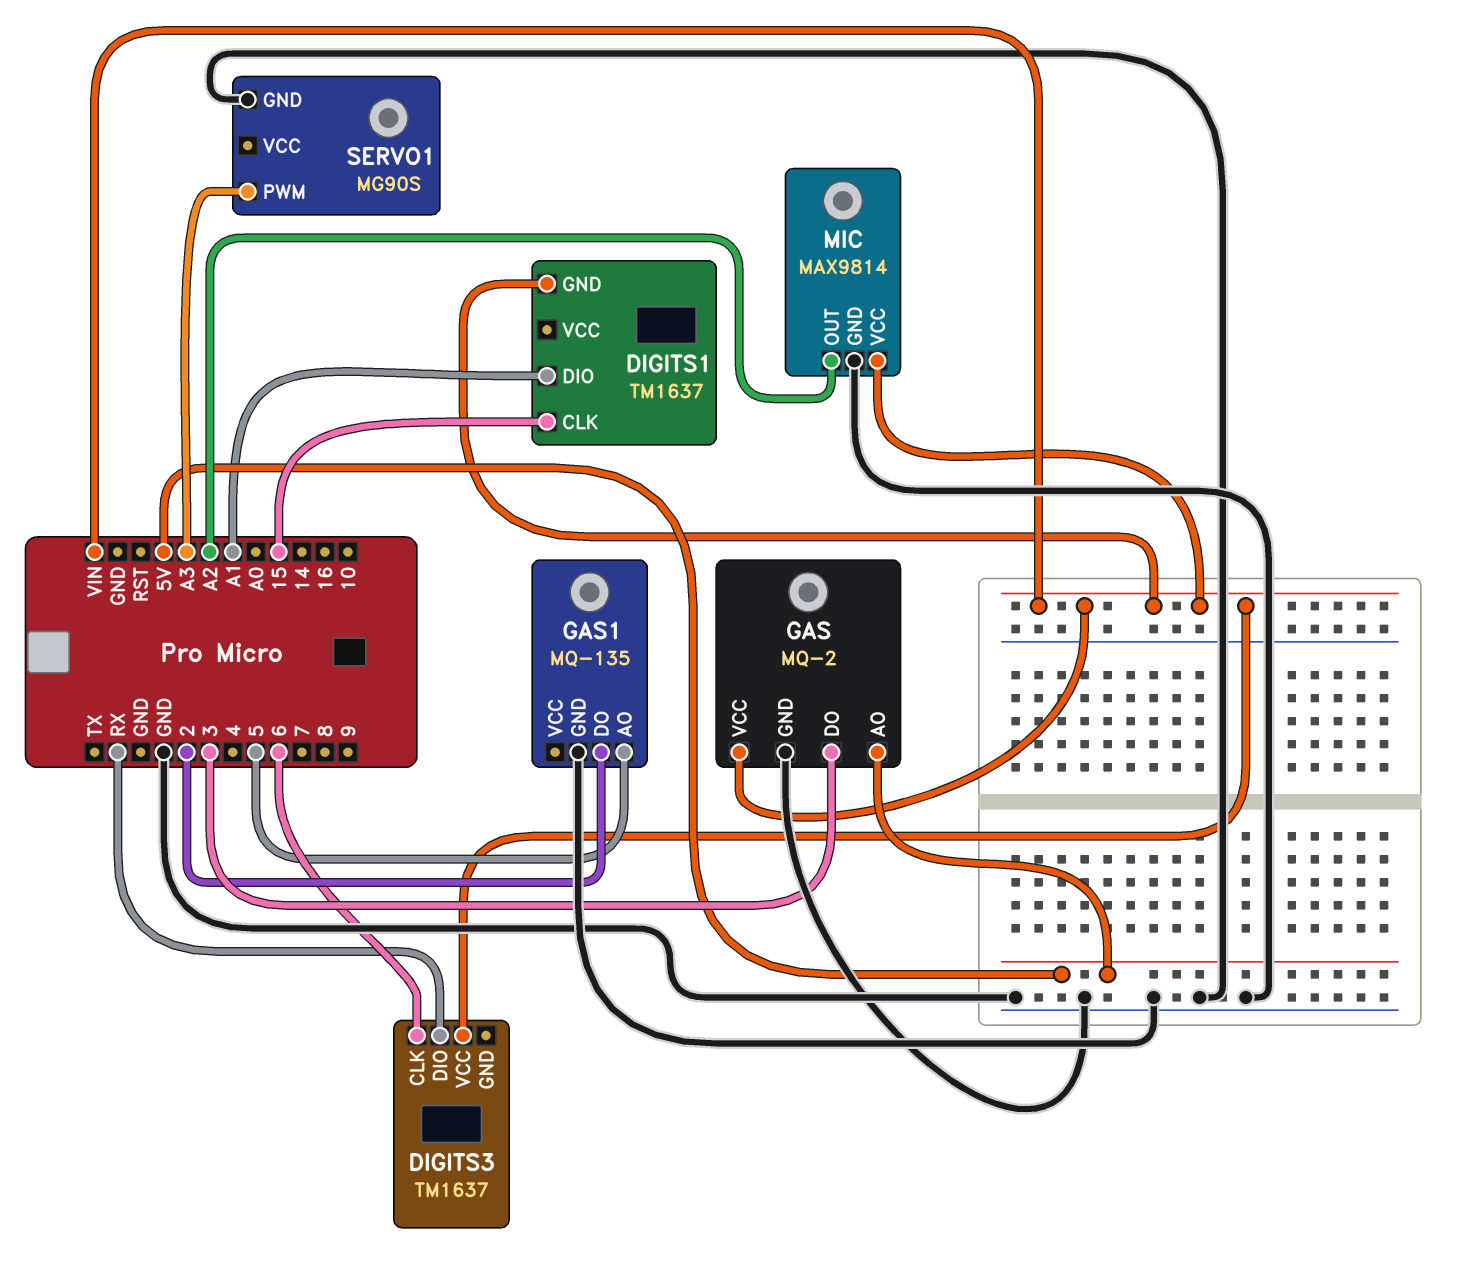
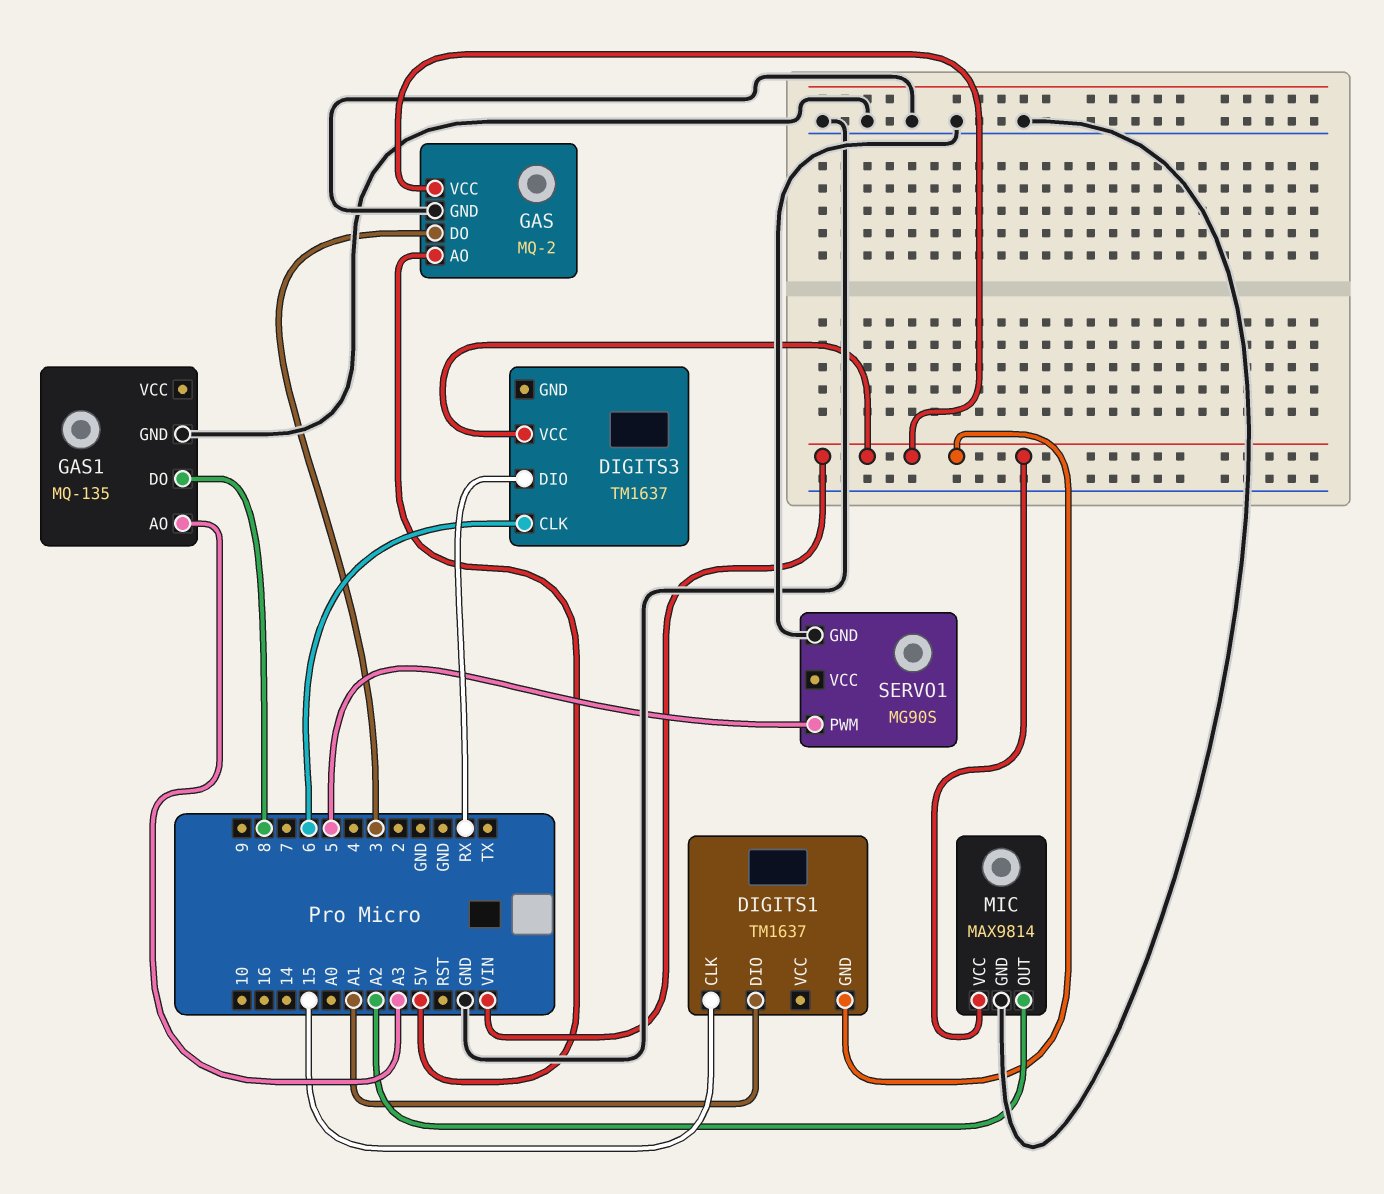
GAS1 pin AO: 5 -> A3
GAS1 pin DO: 2 -> 8
SERVO1 pin PWM: A3 -> 5

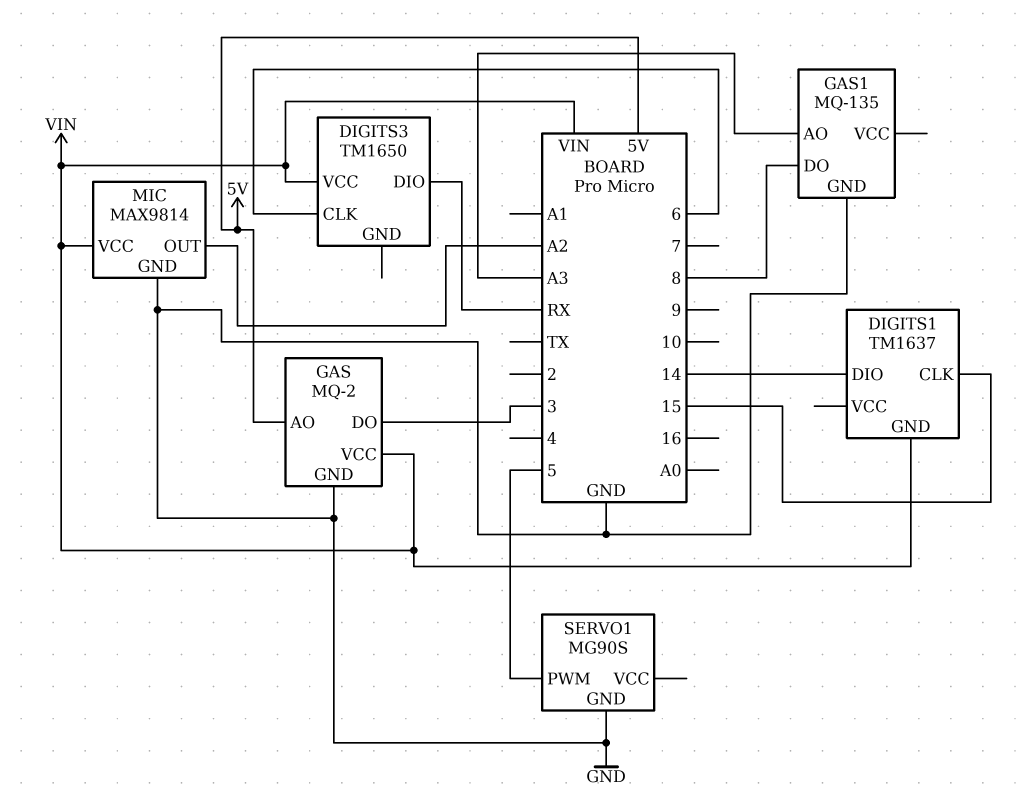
DIGITS1 pin DIO: A1 -> 14
DIGITS3: TM1637 -> TM1650

